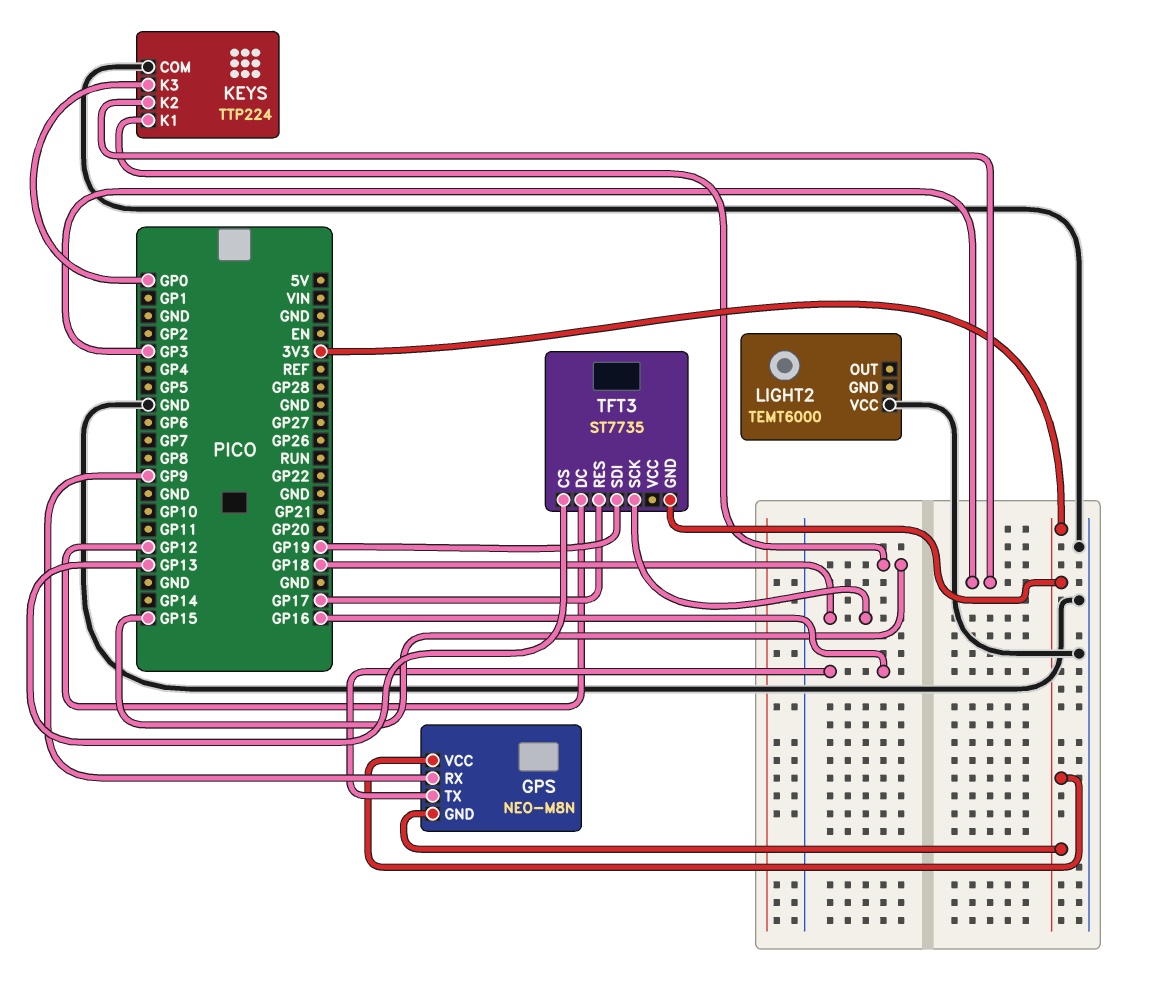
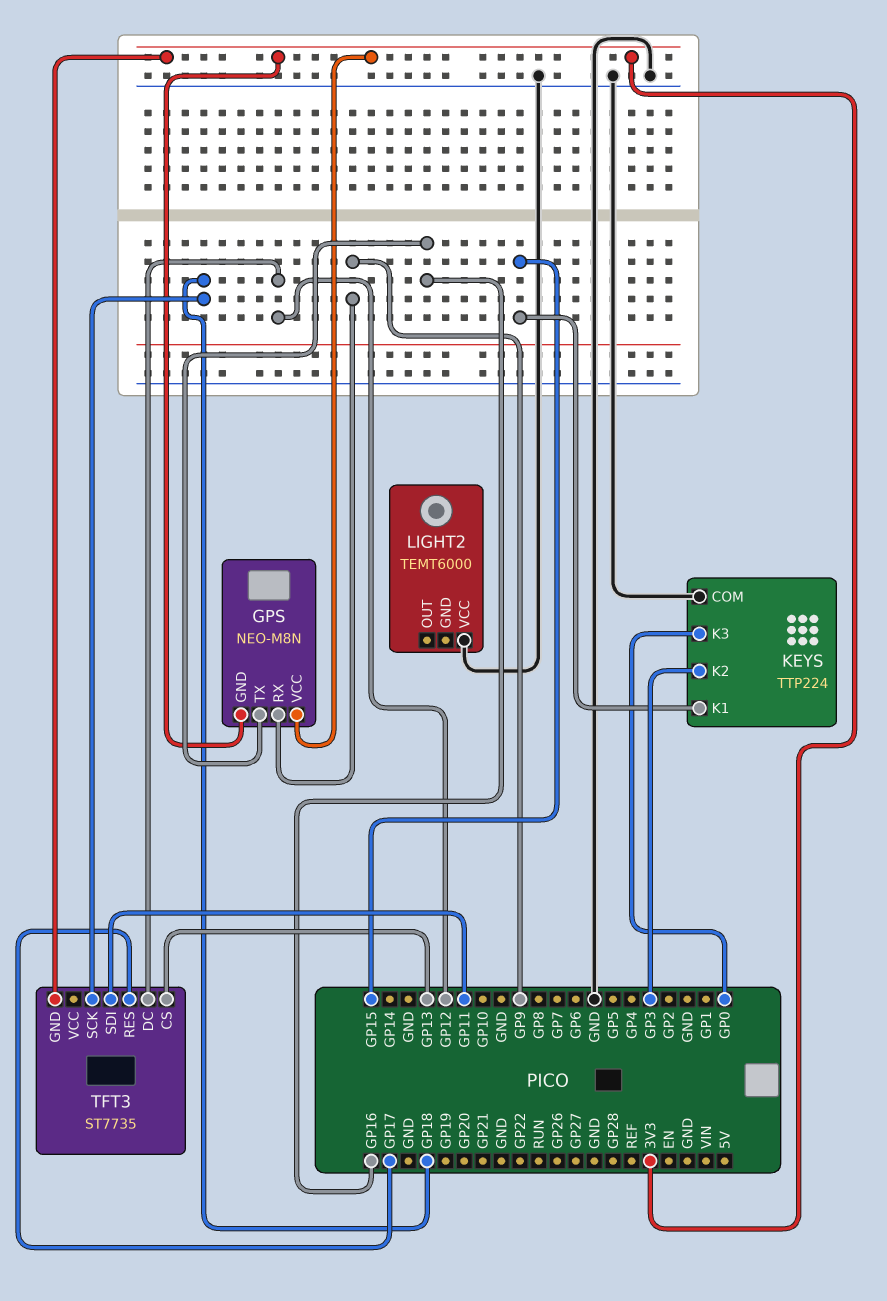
TFT3 pin SDI: GP19 -> GP11

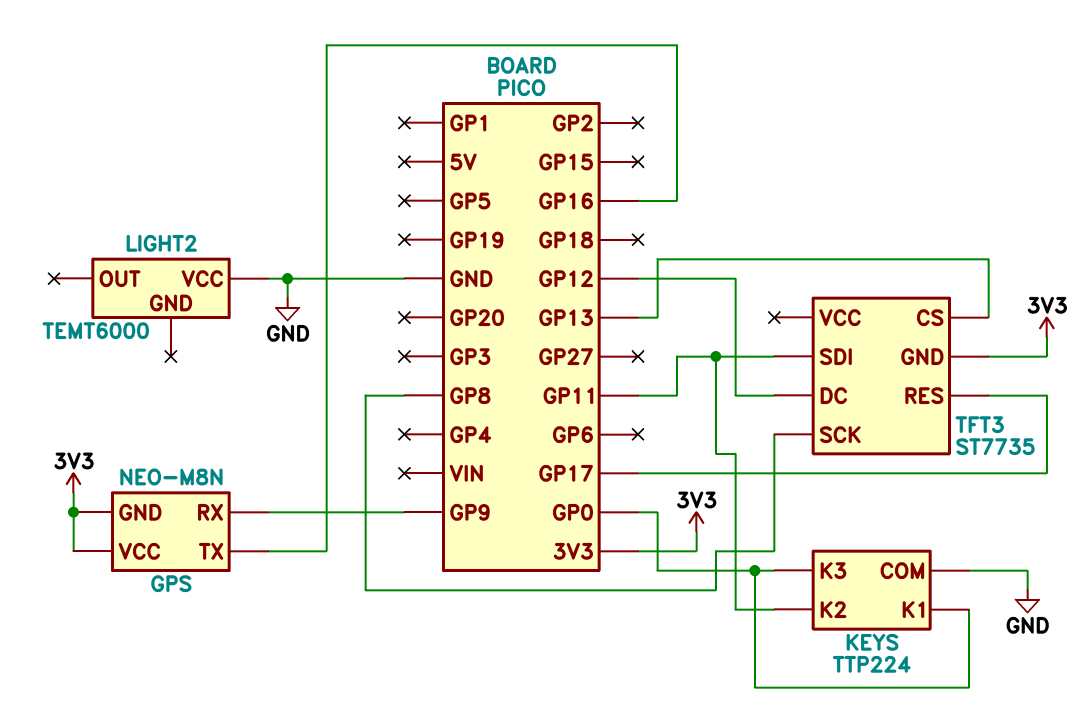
KEYS pin K1: GP15 -> GP0
KEYS pin K2: GP3 -> GP11
TFT3 pin SCK: GP18 -> GP8

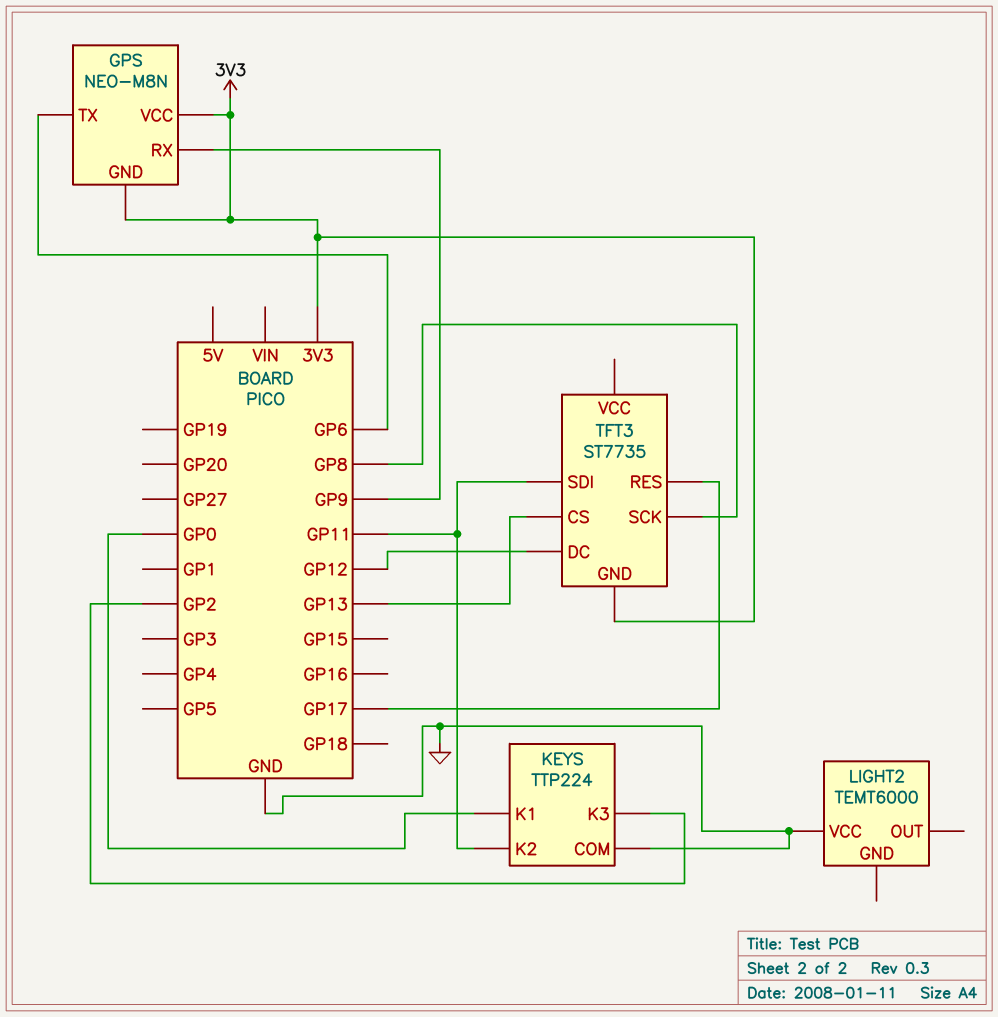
GPS pin TX: GP16 -> GP6
KEYS pin K3: GP0 -> GP2

